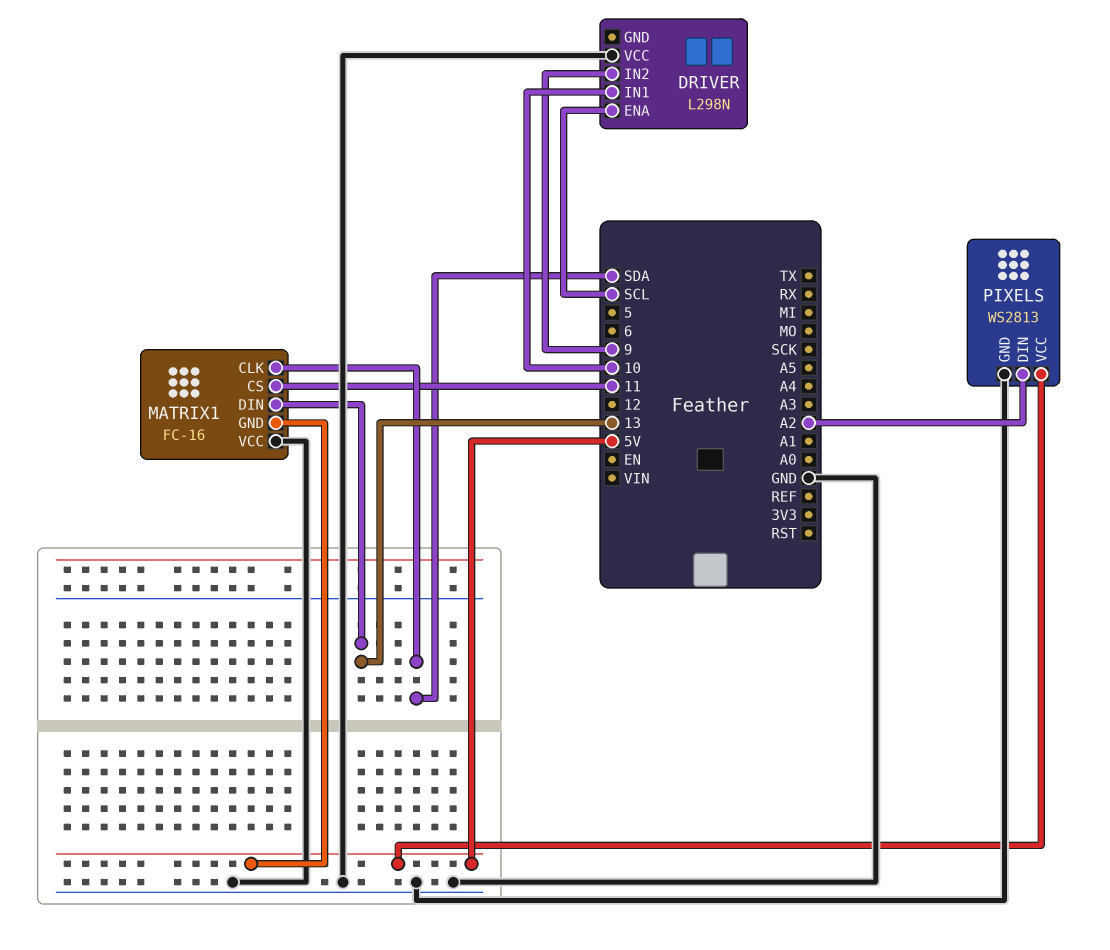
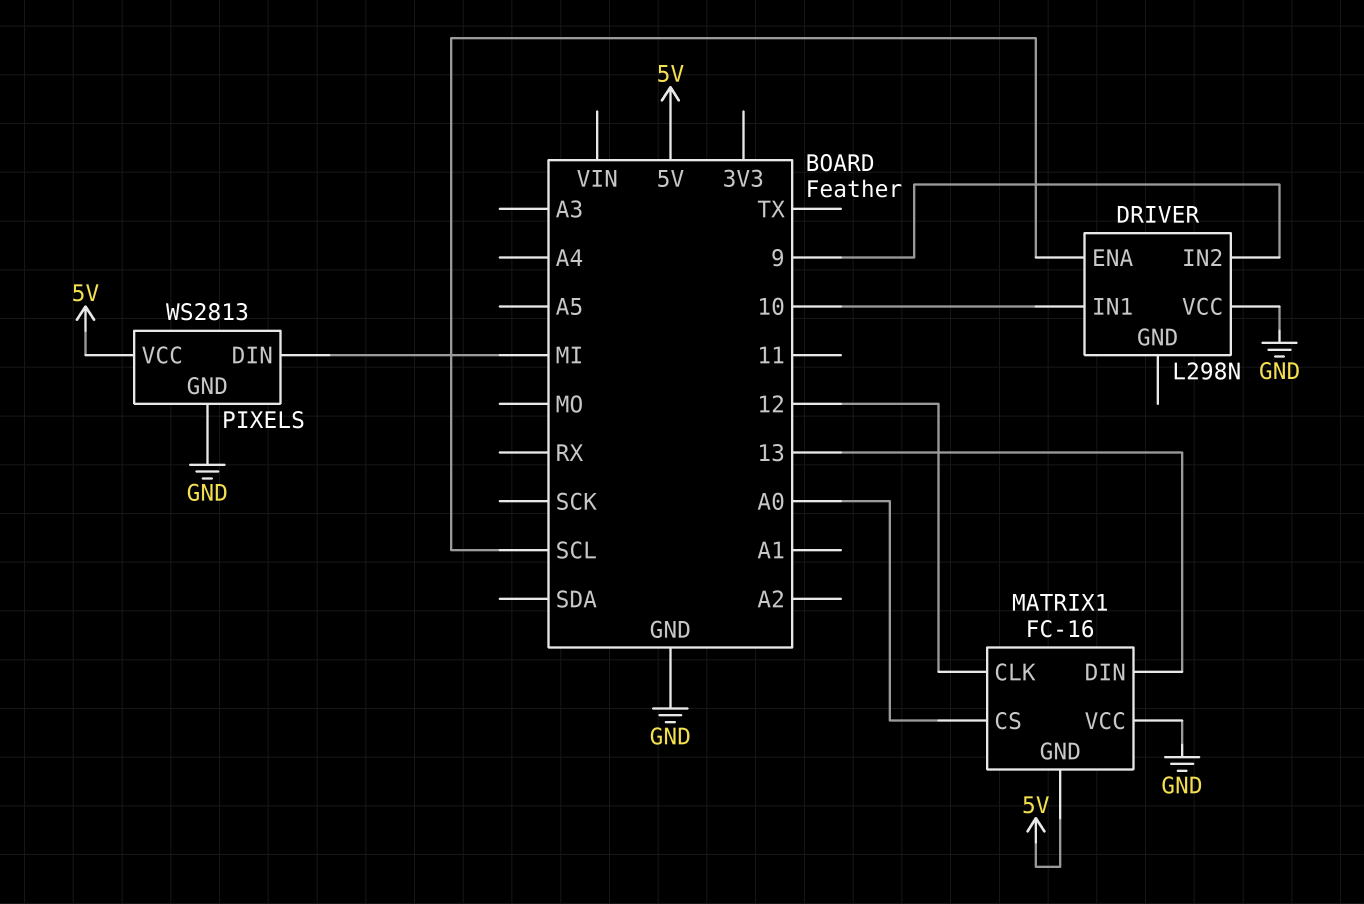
MATRIX1 pin CLK: SDA -> 12
MATRIX1 pin CS: 11 -> A0
PIXELS pin DIN: A2 -> MI

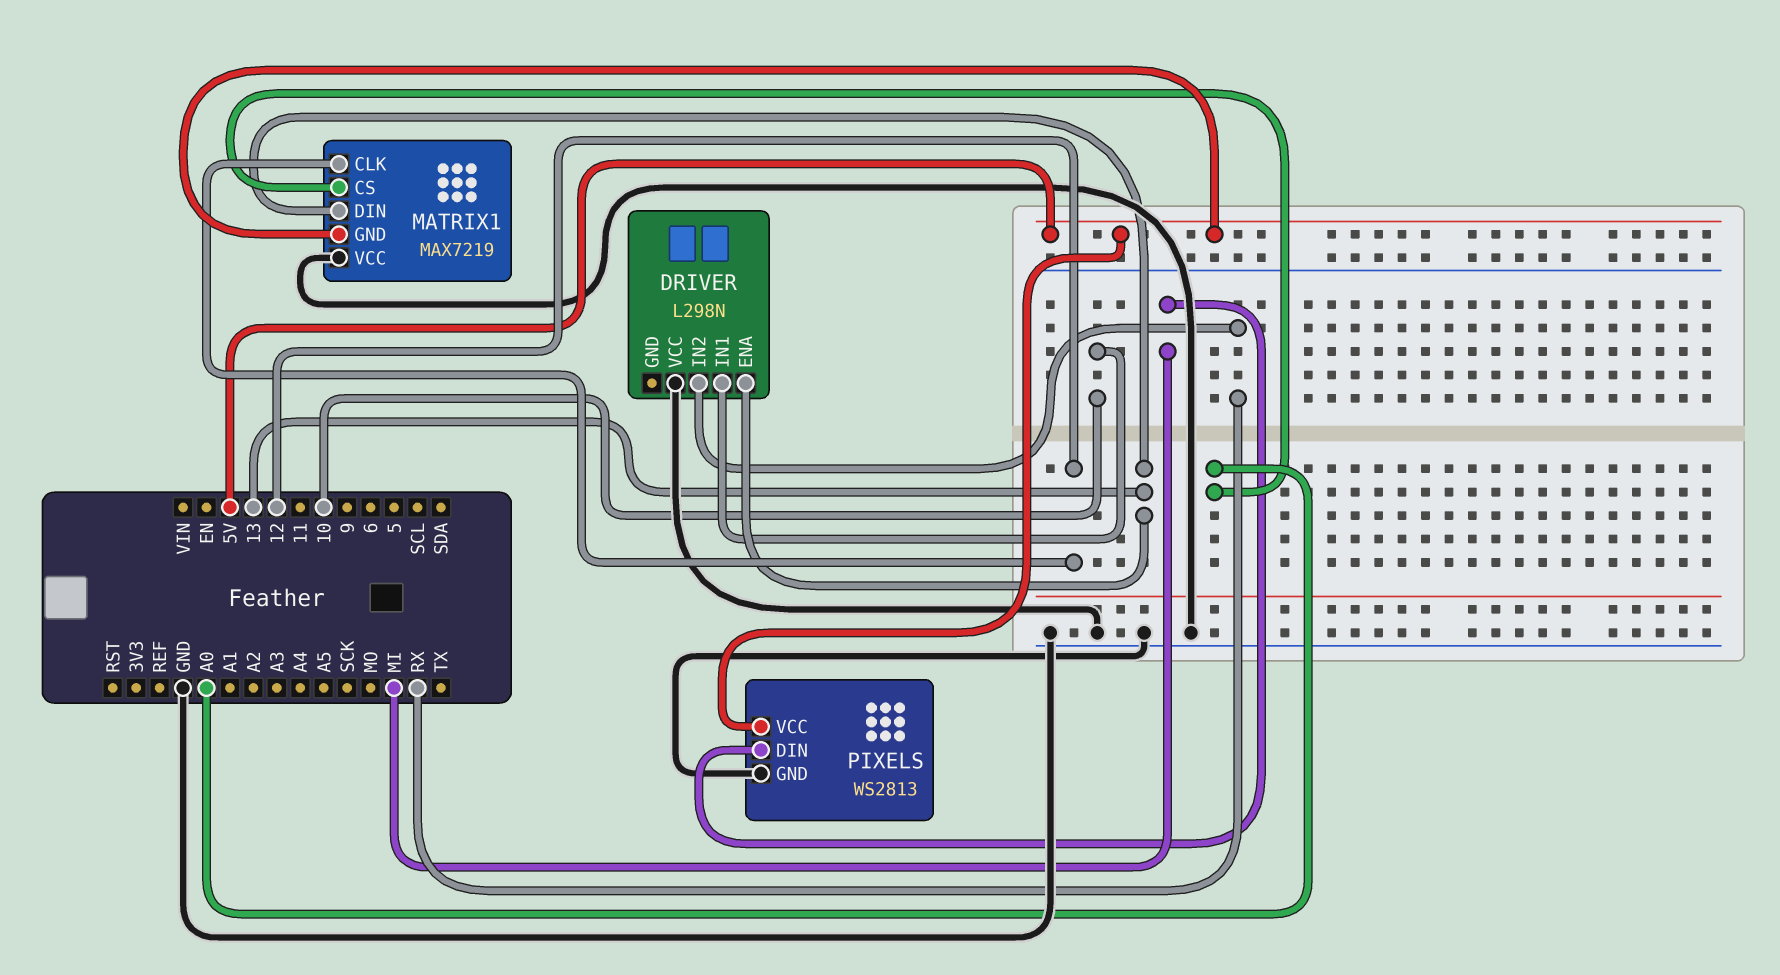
DRIVER pin ENA: SCL -> 13
DRIVER pin IN2: 9 -> RX
MATRIX1: FC-16 -> MAX7219

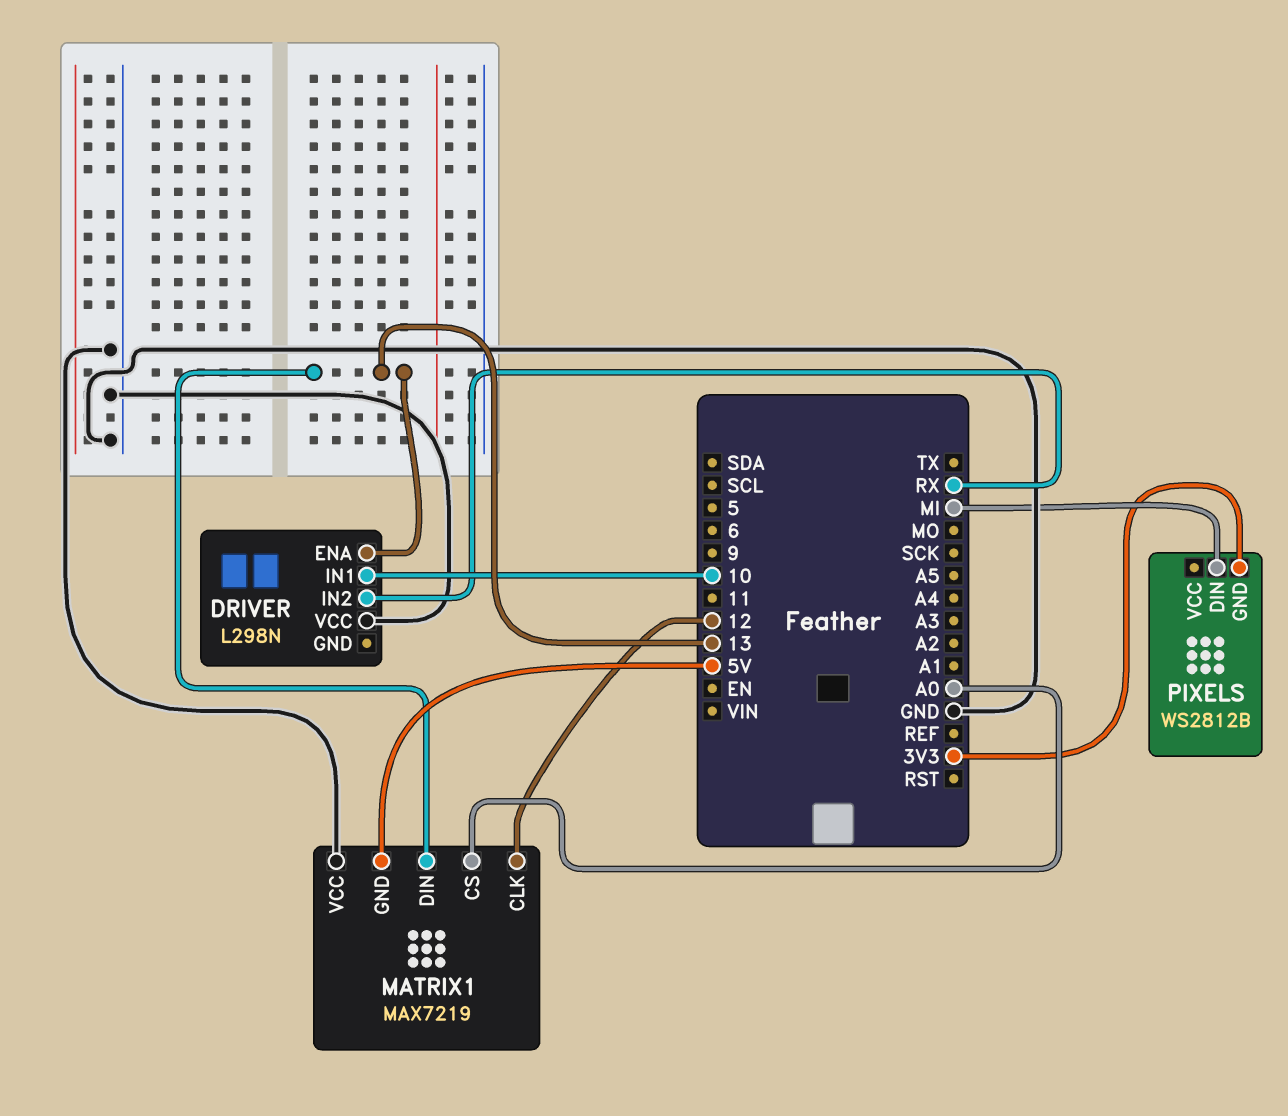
PIXELS: WS2813 -> WS2812B
PIXELS pin GND: GND -> 3V3
PIXELS pin VCC: 5V -> none

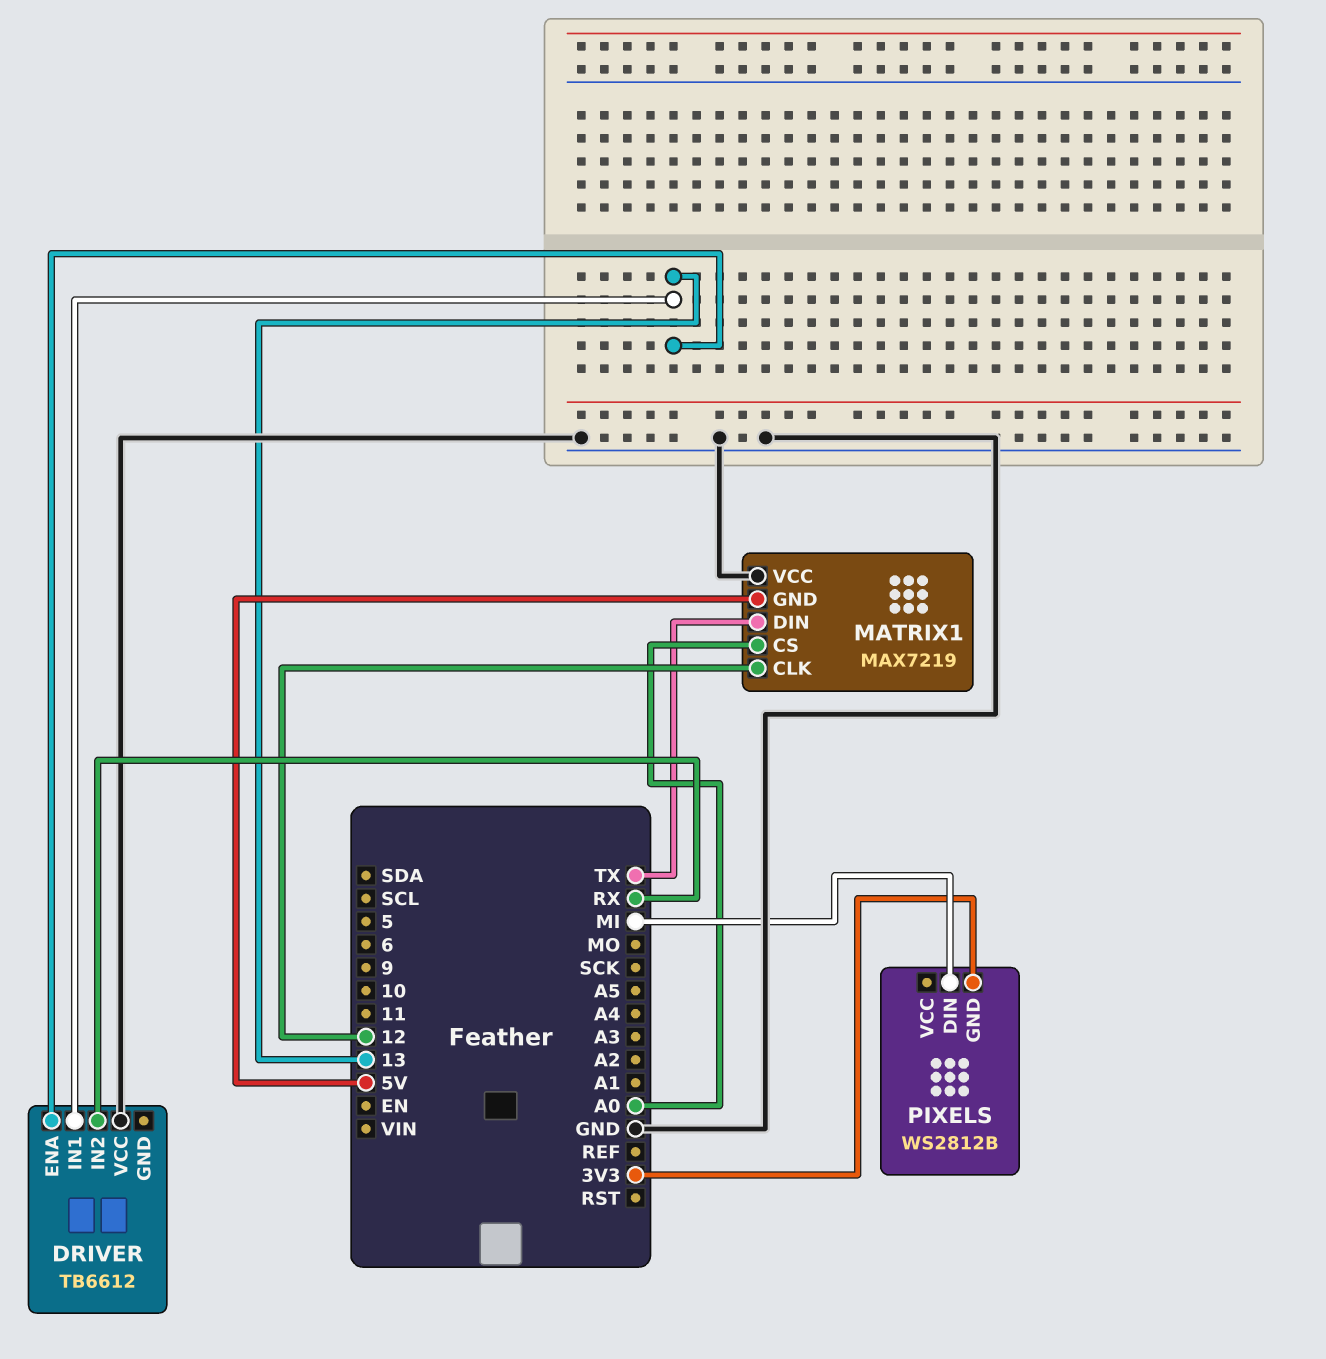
DRIVER: L298N -> TB6612
DRIVER pin IN1: 10 -> 13
MATRIX1 pin DIN: 13 -> TX

